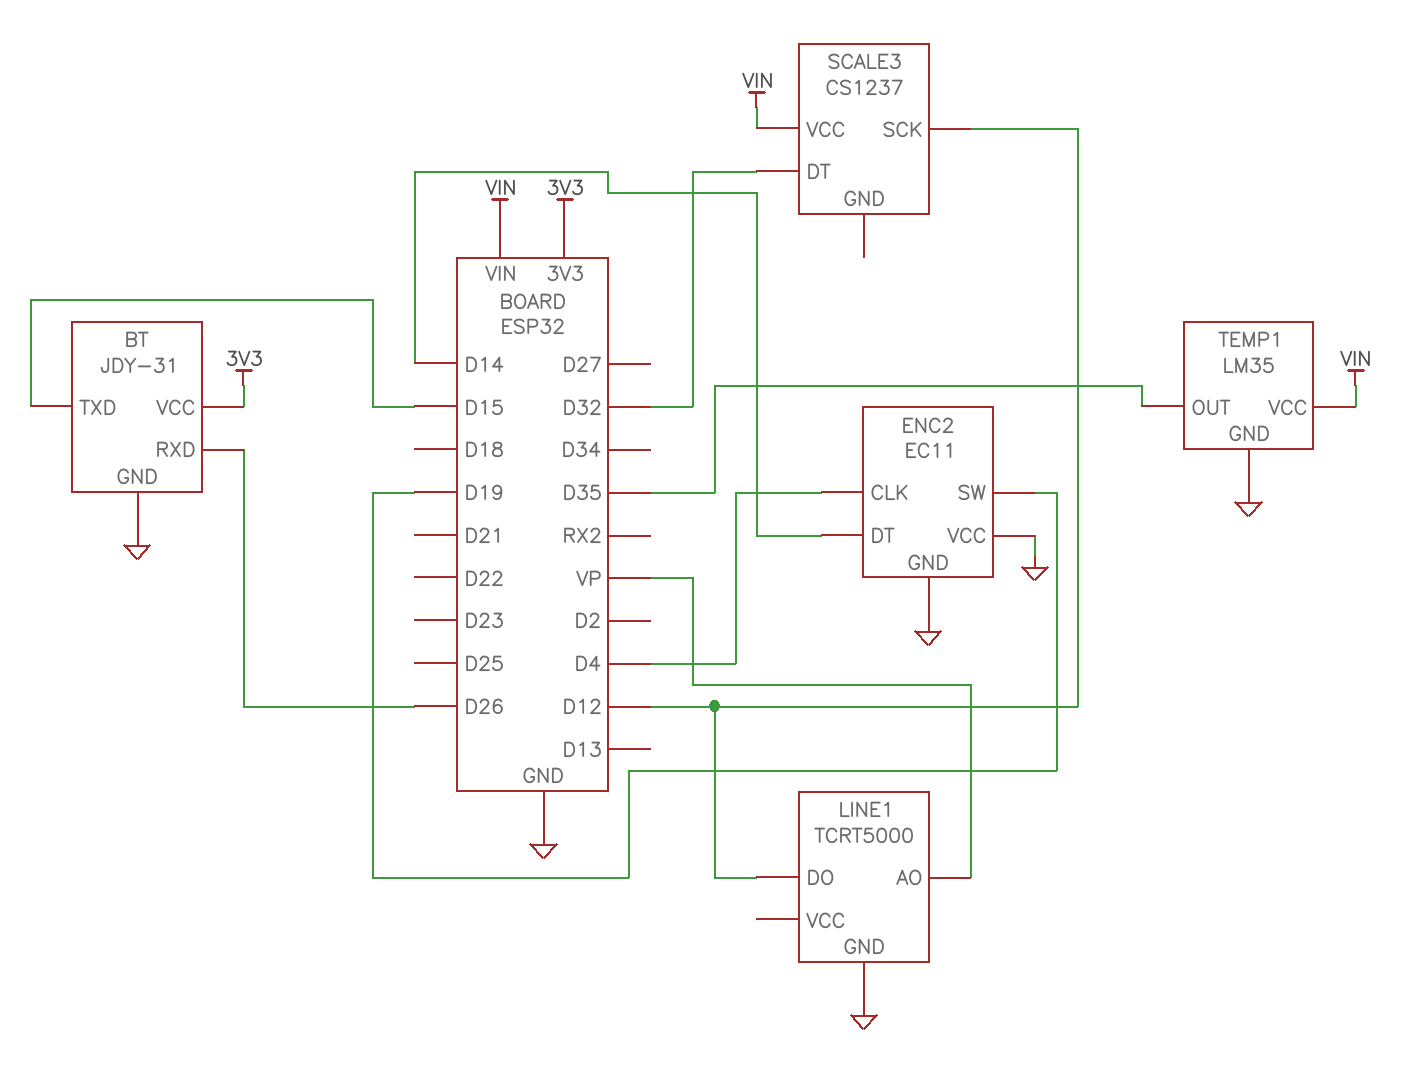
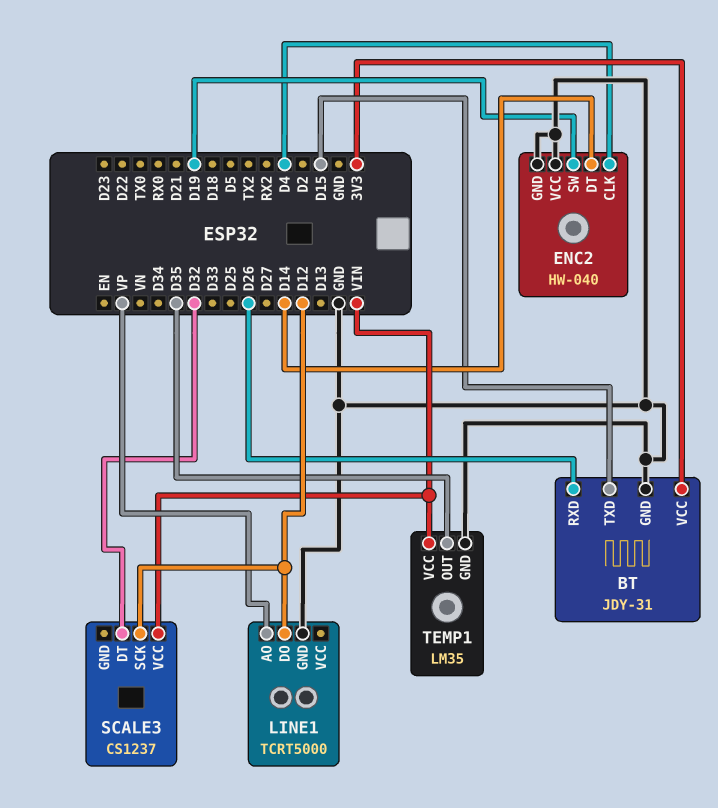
ENC2: EC11 -> HW-040

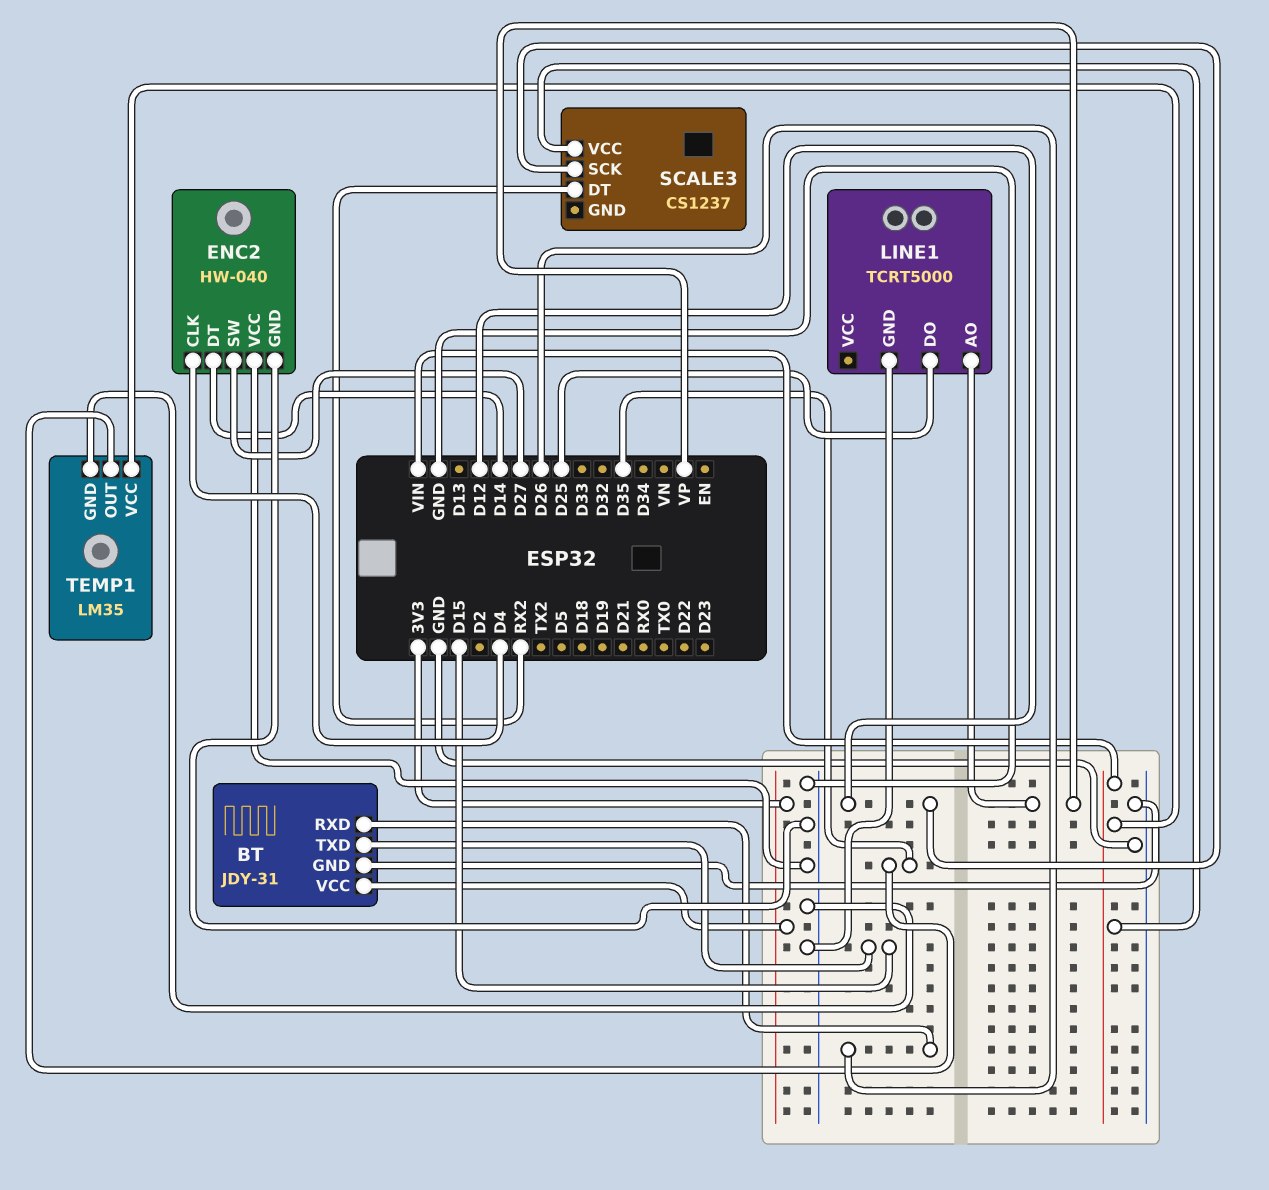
ENC2 pin SW: D19 -> D27
LINE1 pin DO: D12 -> D25
SCALE3 pin DT: D32 -> RX2

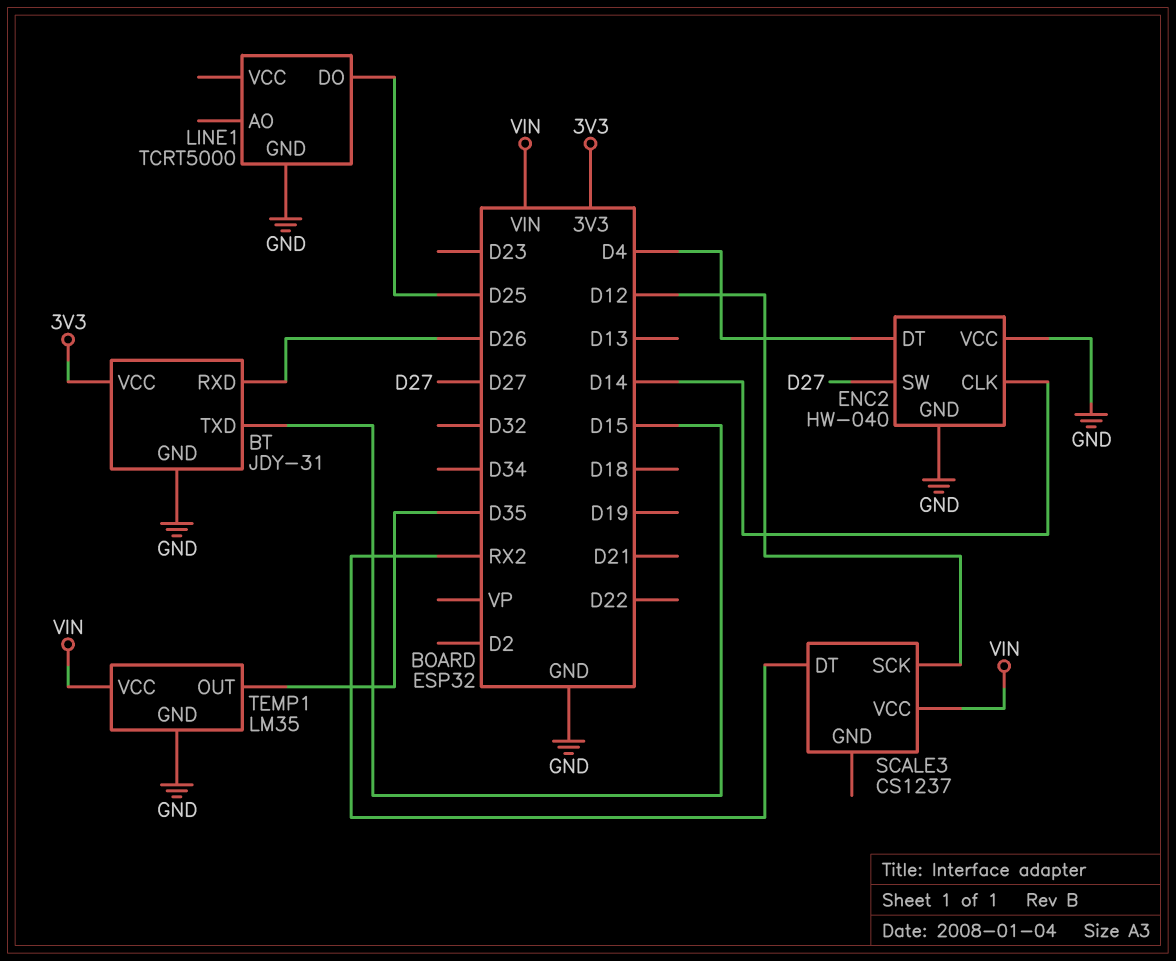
ENC2 pin CLK: D4 -> D14
ENC2 pin DT: D14 -> D4
LINE1 pin AO: VP -> none

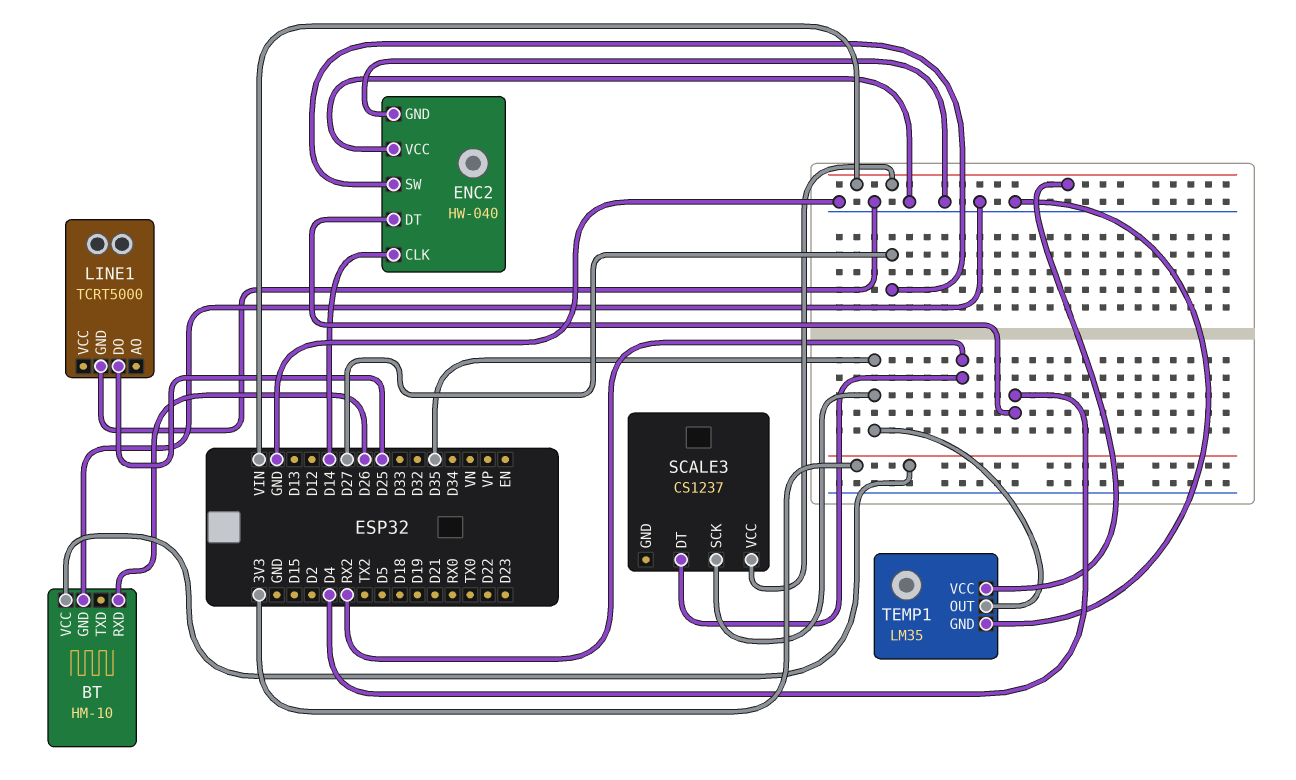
BT: JDY-31 -> HM-10
BT pin TXD: D15 -> none
SCALE3 pin SCK: D12 -> D35

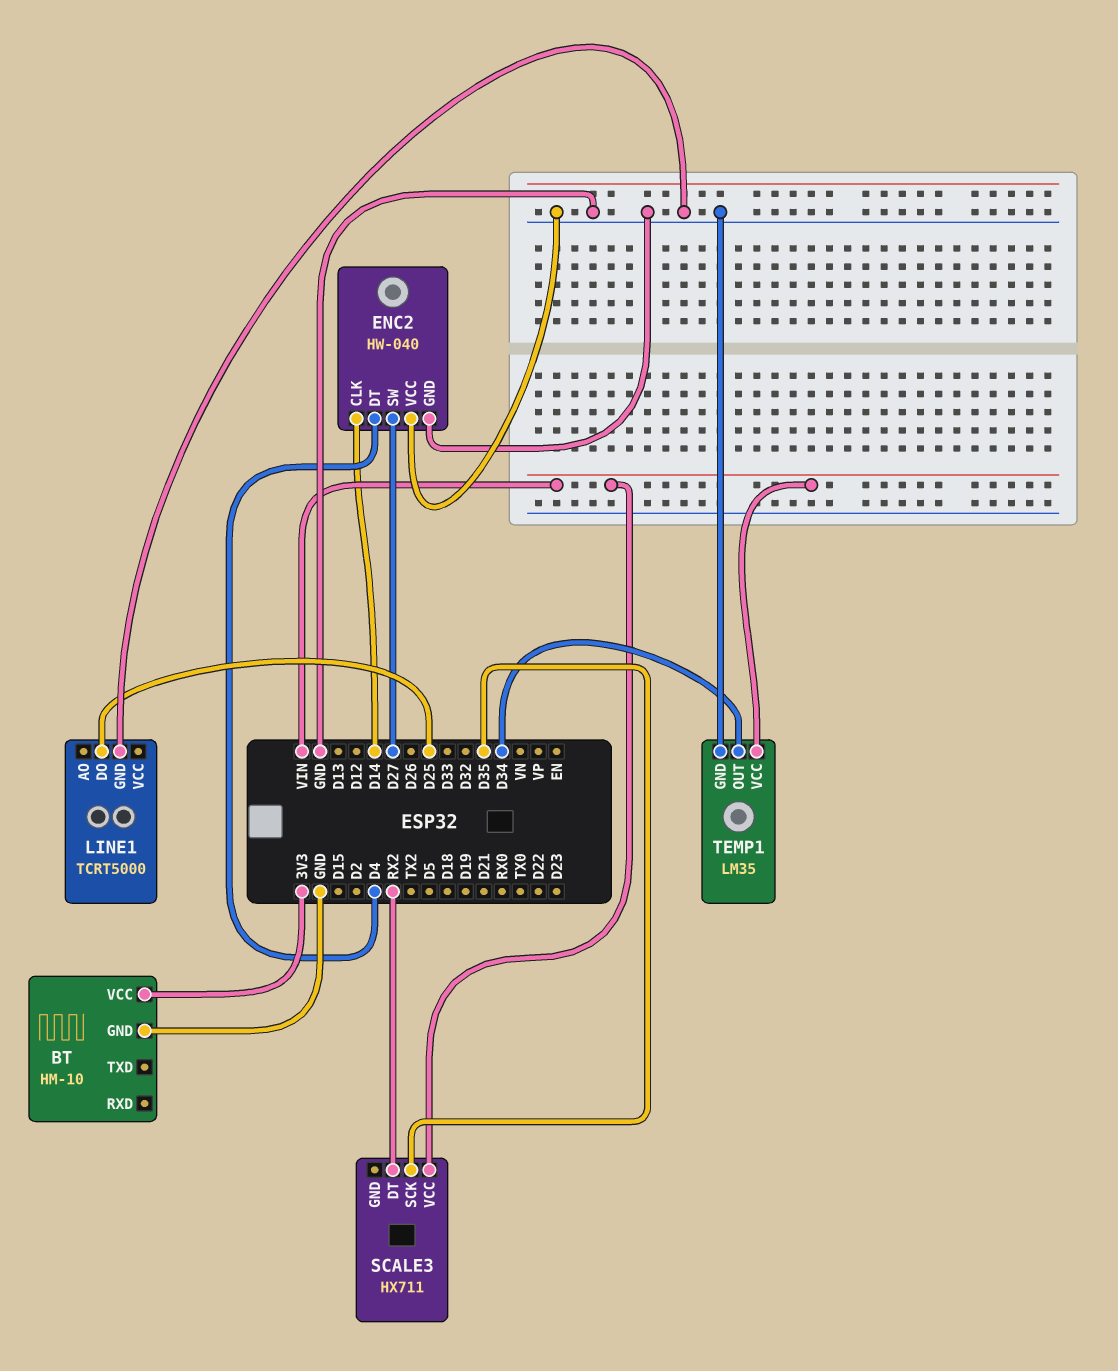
BT pin RXD: D26 -> none
SCALE3: CS1237 -> HX711
TEMP1 pin OUT: D35 -> D34

